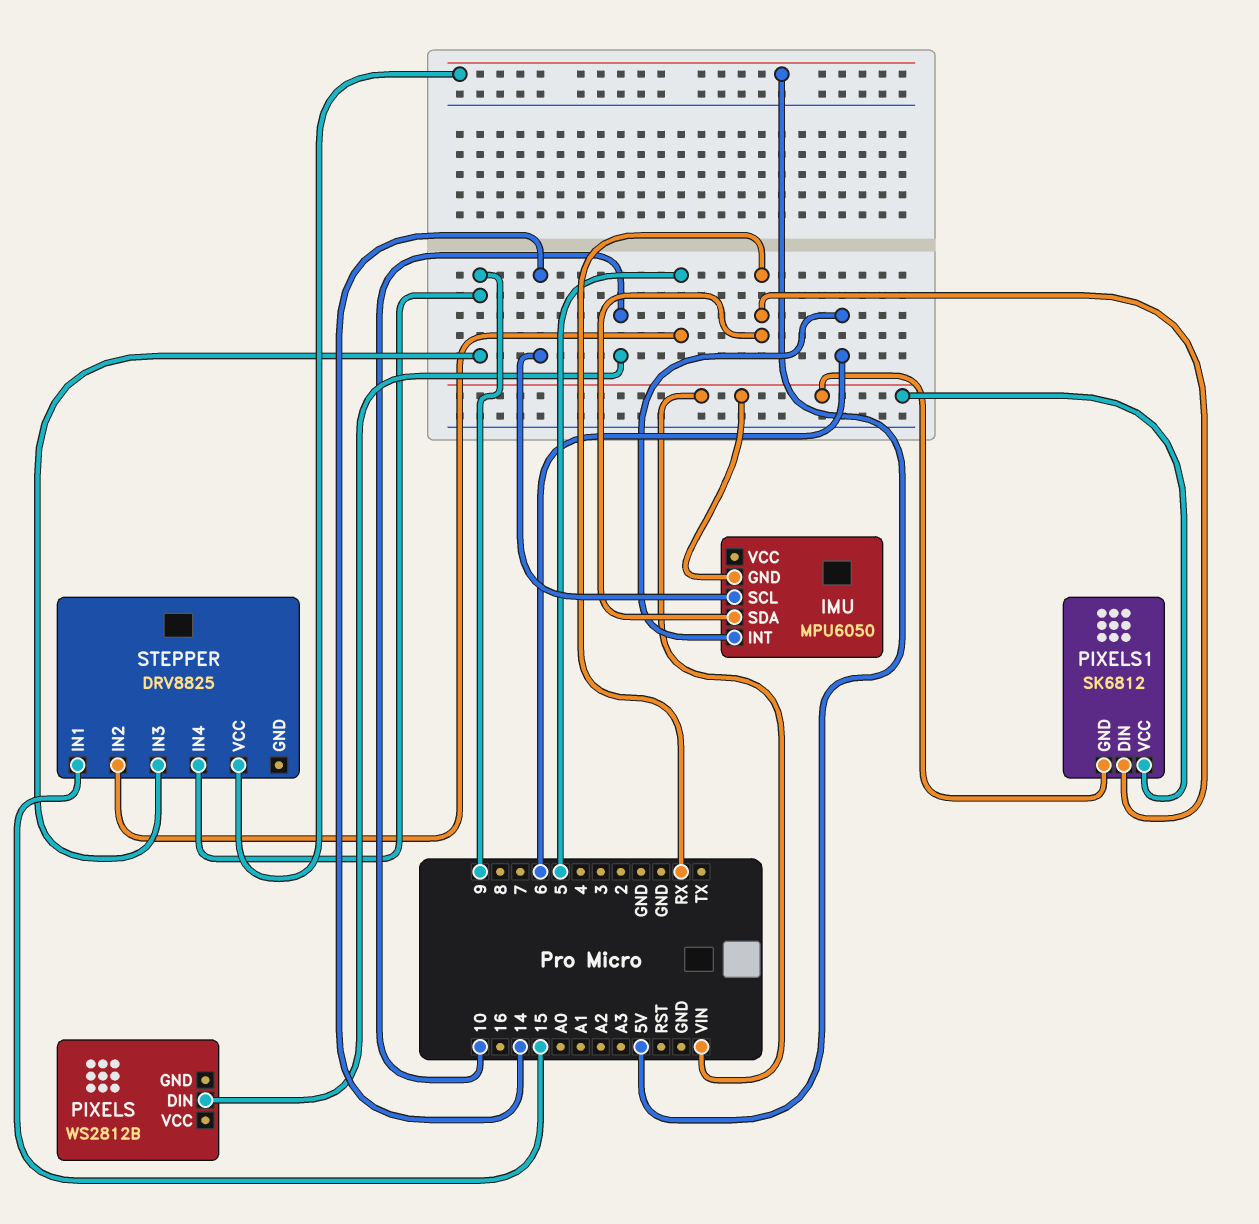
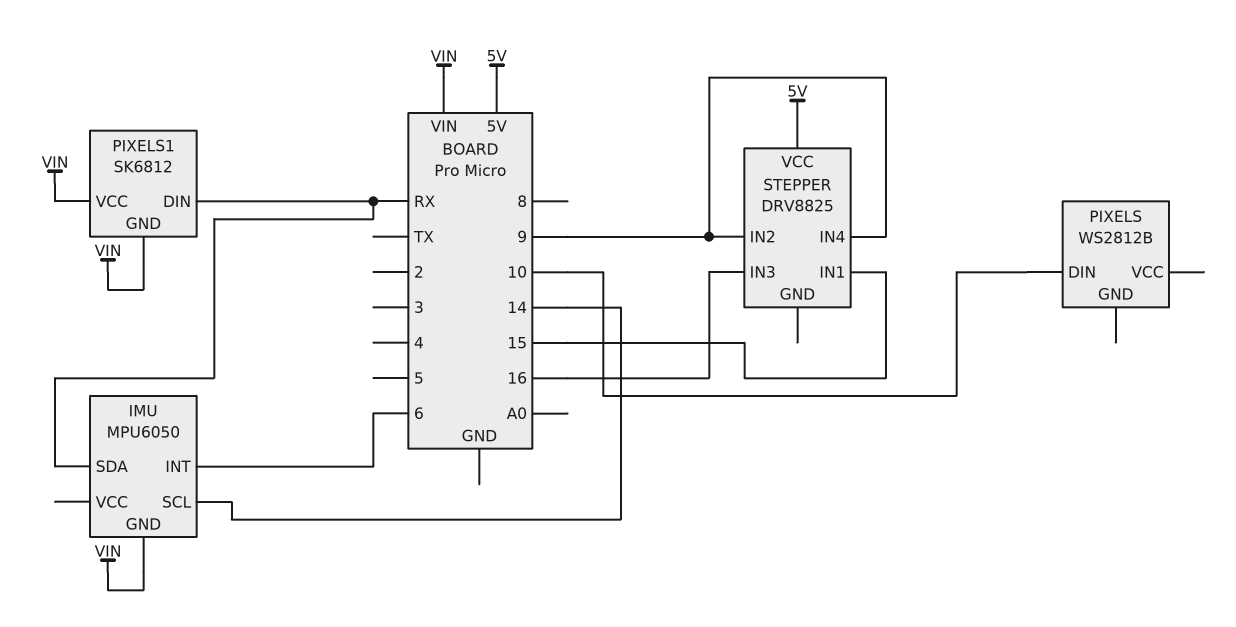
STEPPER pin IN2: 5 -> 9
STEPPER pin IN3: 9 -> 16

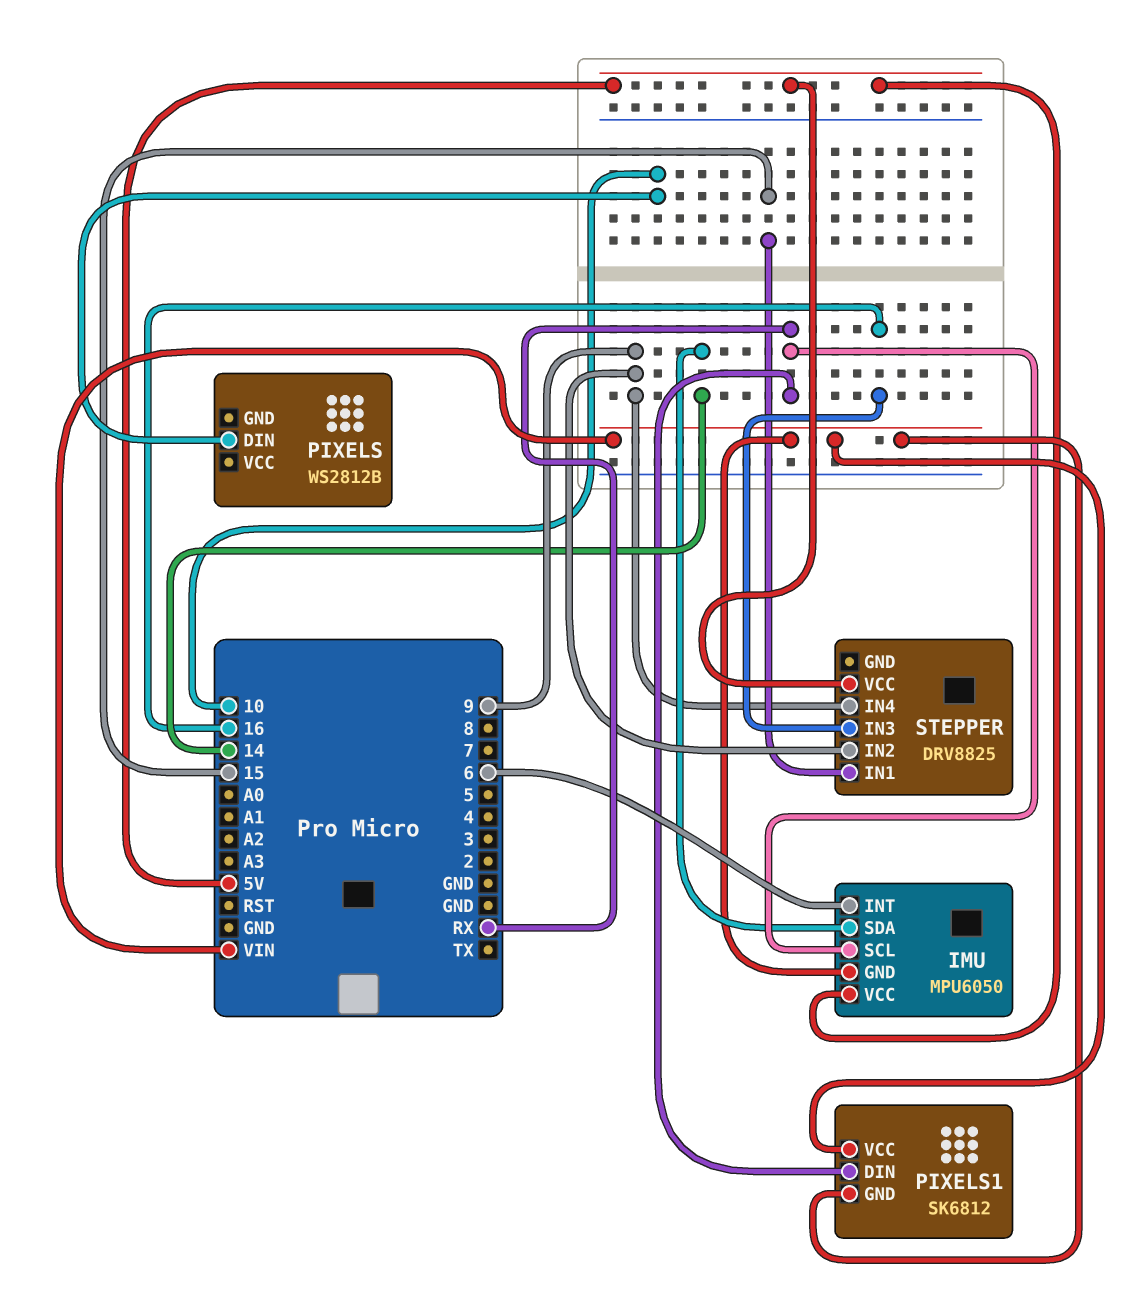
IMU pin SCL: 14 -> RX
IMU pin SDA: RX -> 14
IMU pin VCC: none -> 5V

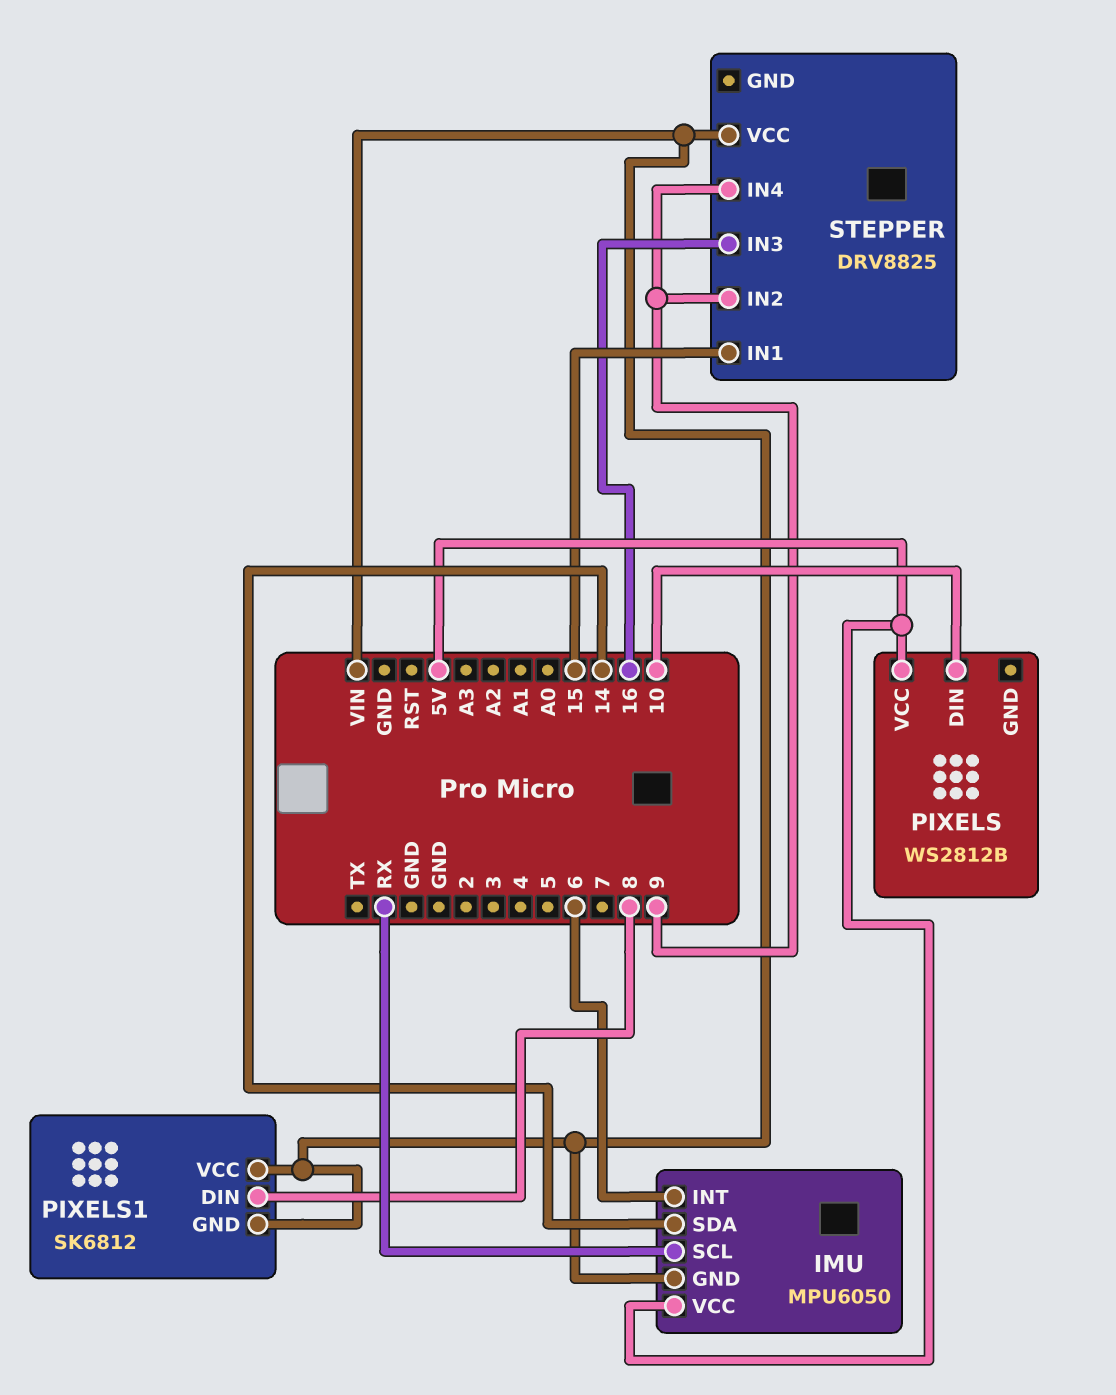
PIXELS pin VCC: none -> 5V
PIXELS1 pin DIN: RX -> 8
STEPPER pin VCC: 5V -> VIN

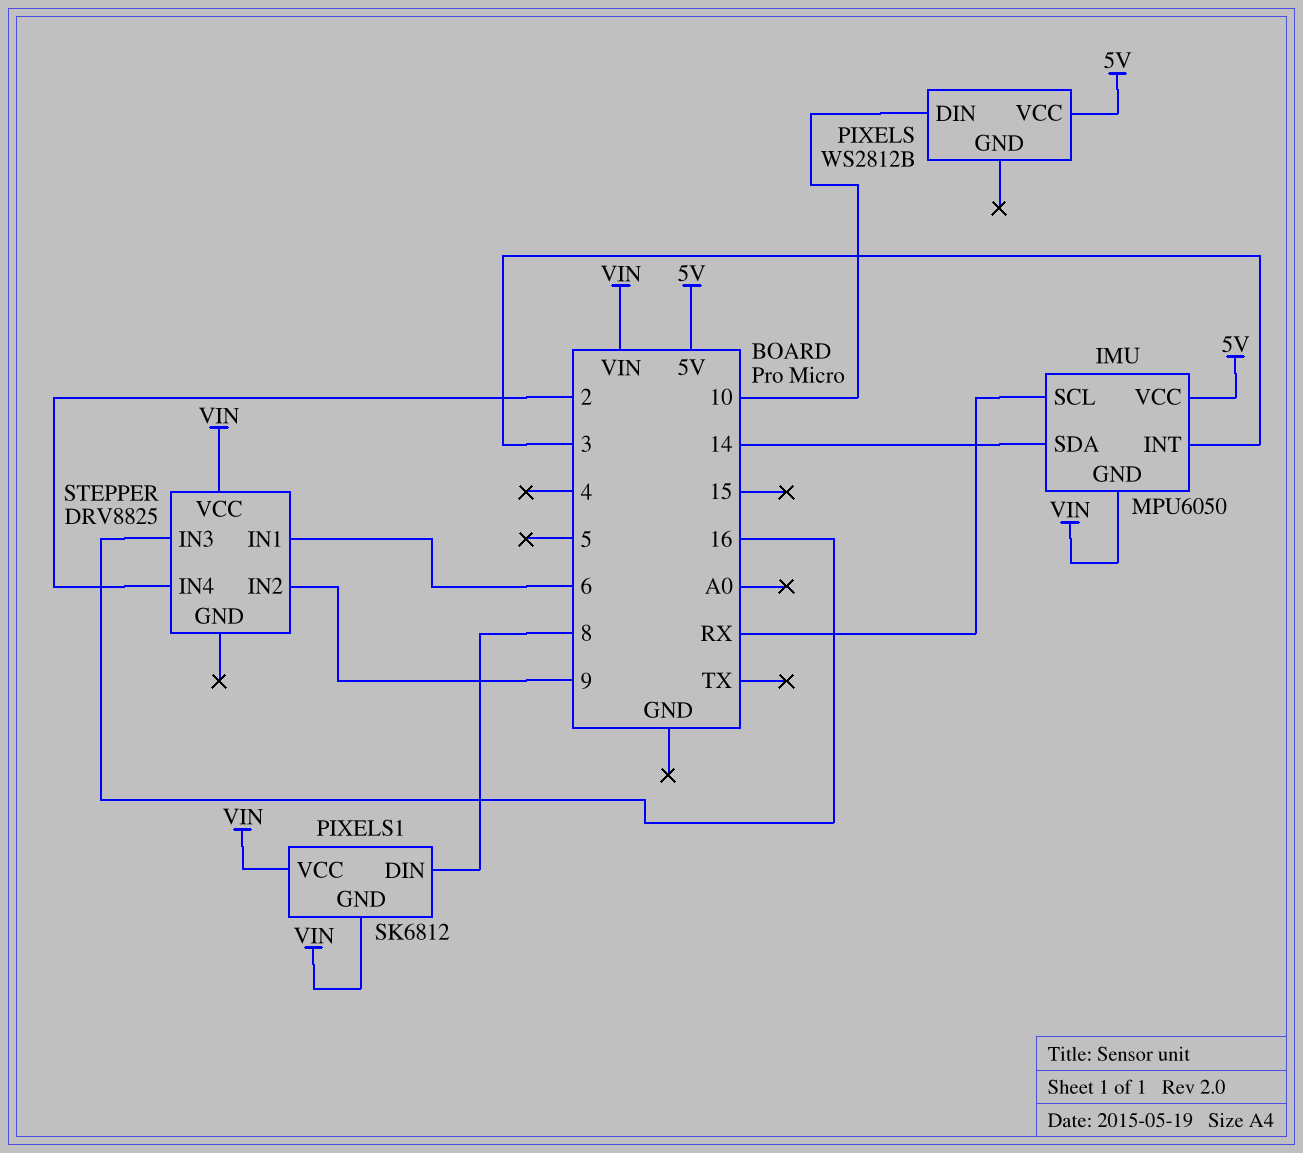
IMU pin INT: 6 -> 3
STEPPER pin IN1: 15 -> 6
STEPPER pin IN4: 9 -> 2

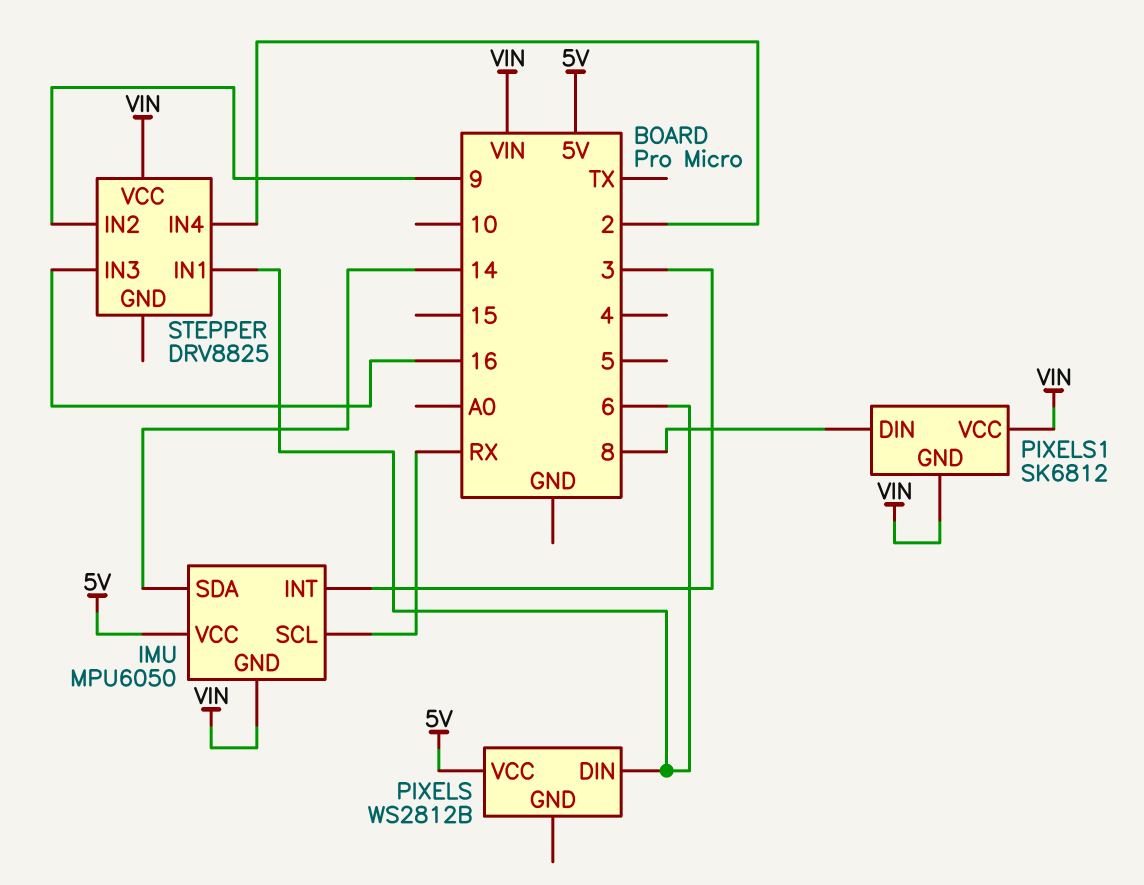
PIXELS pin DIN: 10 -> 6

